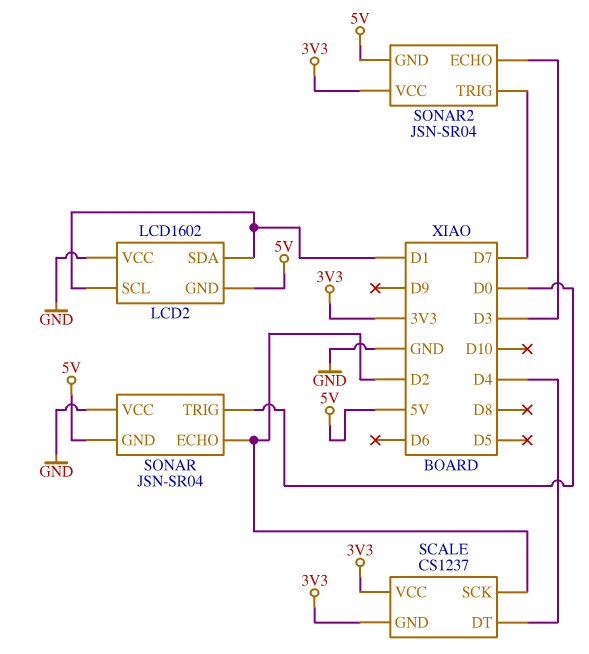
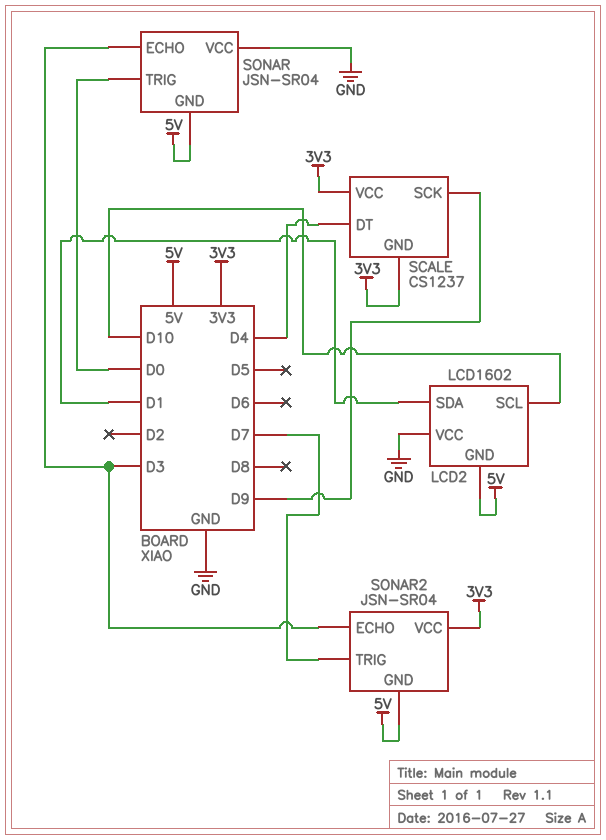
LCD2 pin SCL: D1 -> D10
SCALE pin SCK: D2 -> D9
SONAR pin ECHO: D2 -> D3

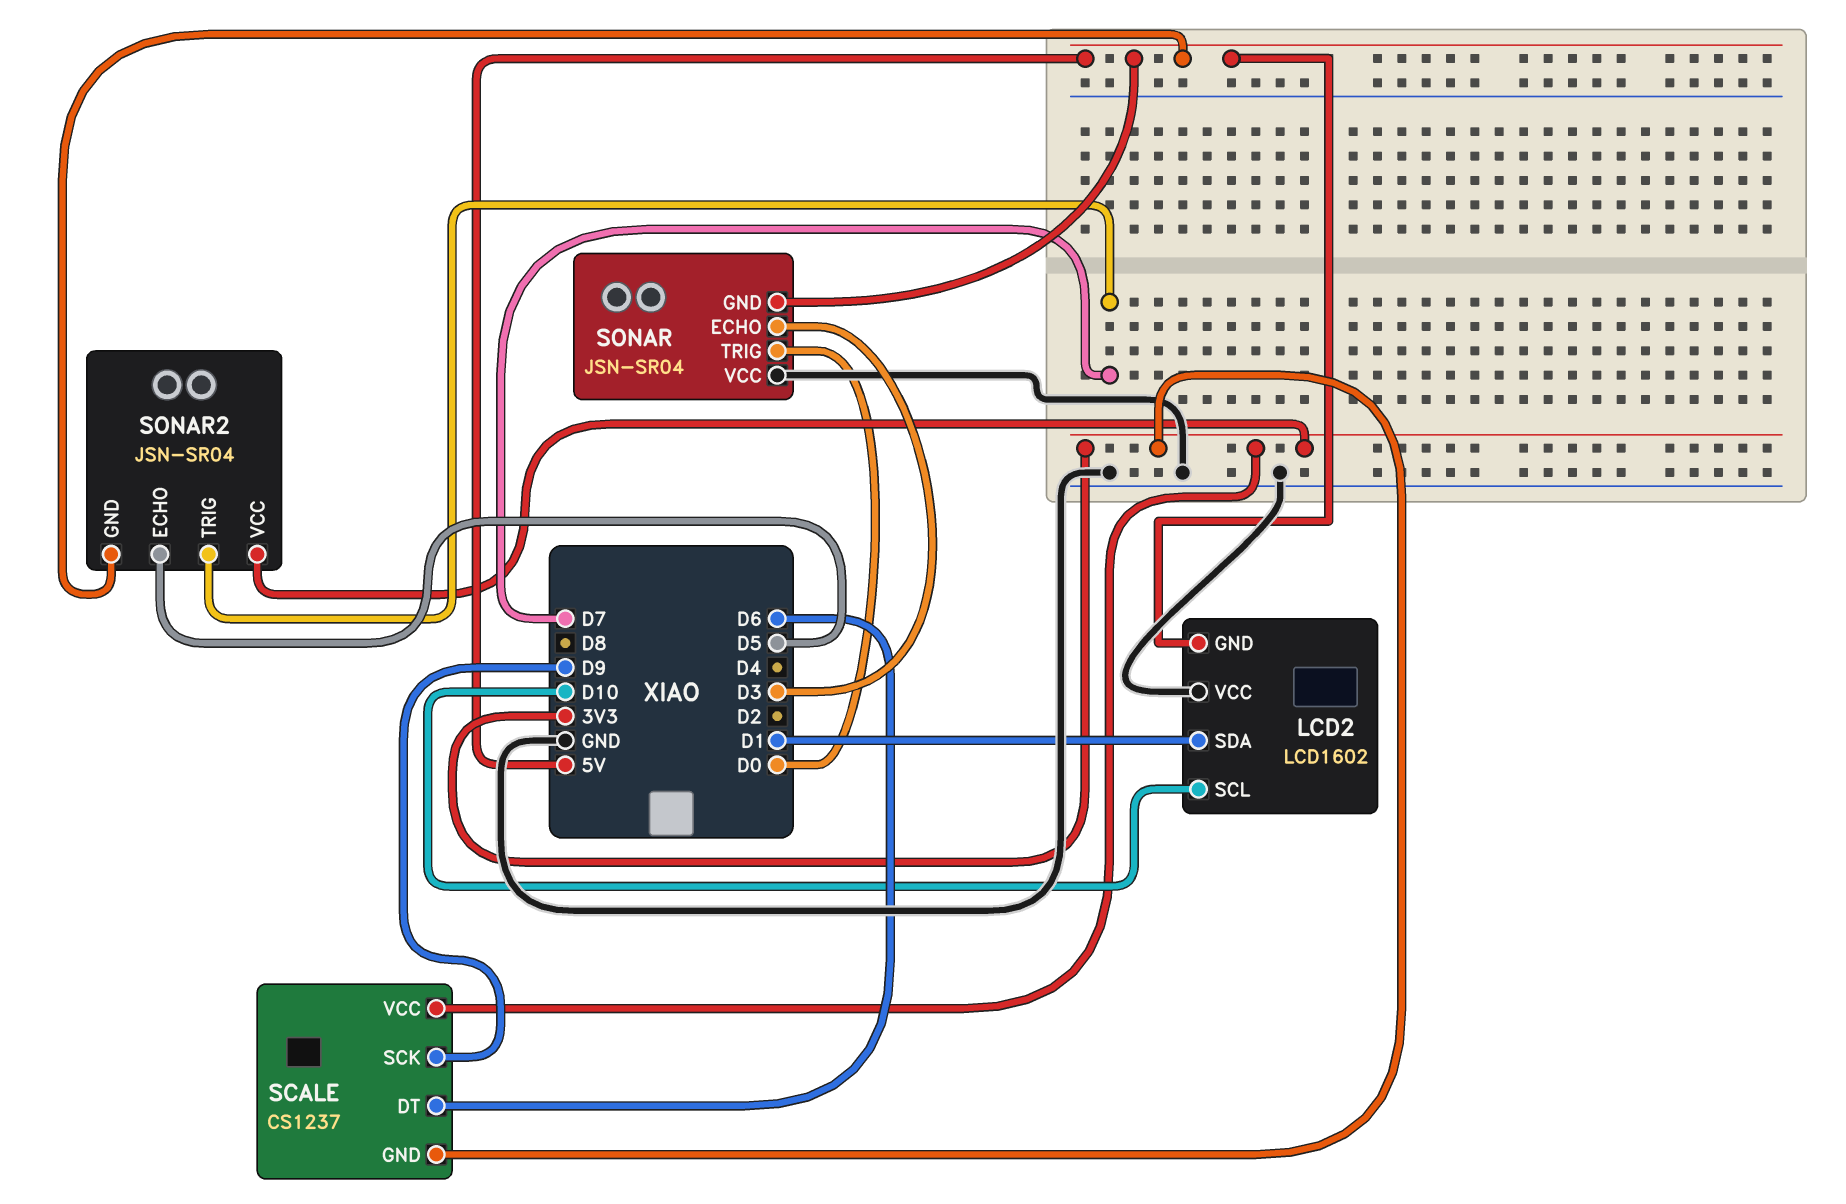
SCALE pin DT: D4 -> D6
SONAR2 pin ECHO: D3 -> D5

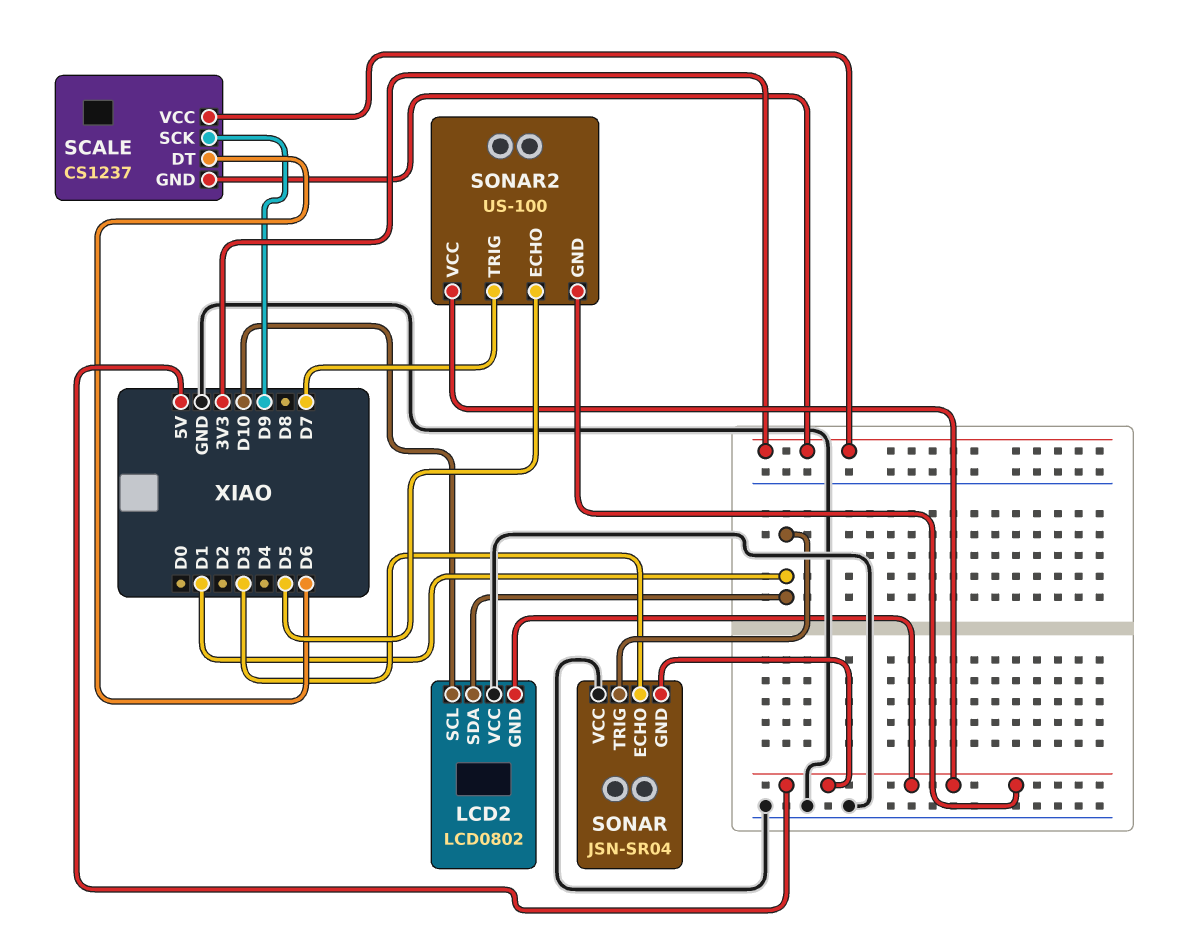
LCD2: LCD1602 -> LCD0802
SONAR pin TRIG: D0 -> D1
SONAR2: JSN-SR04 -> US-100
SONAR2 pin VCC: 3V3 -> 5V

